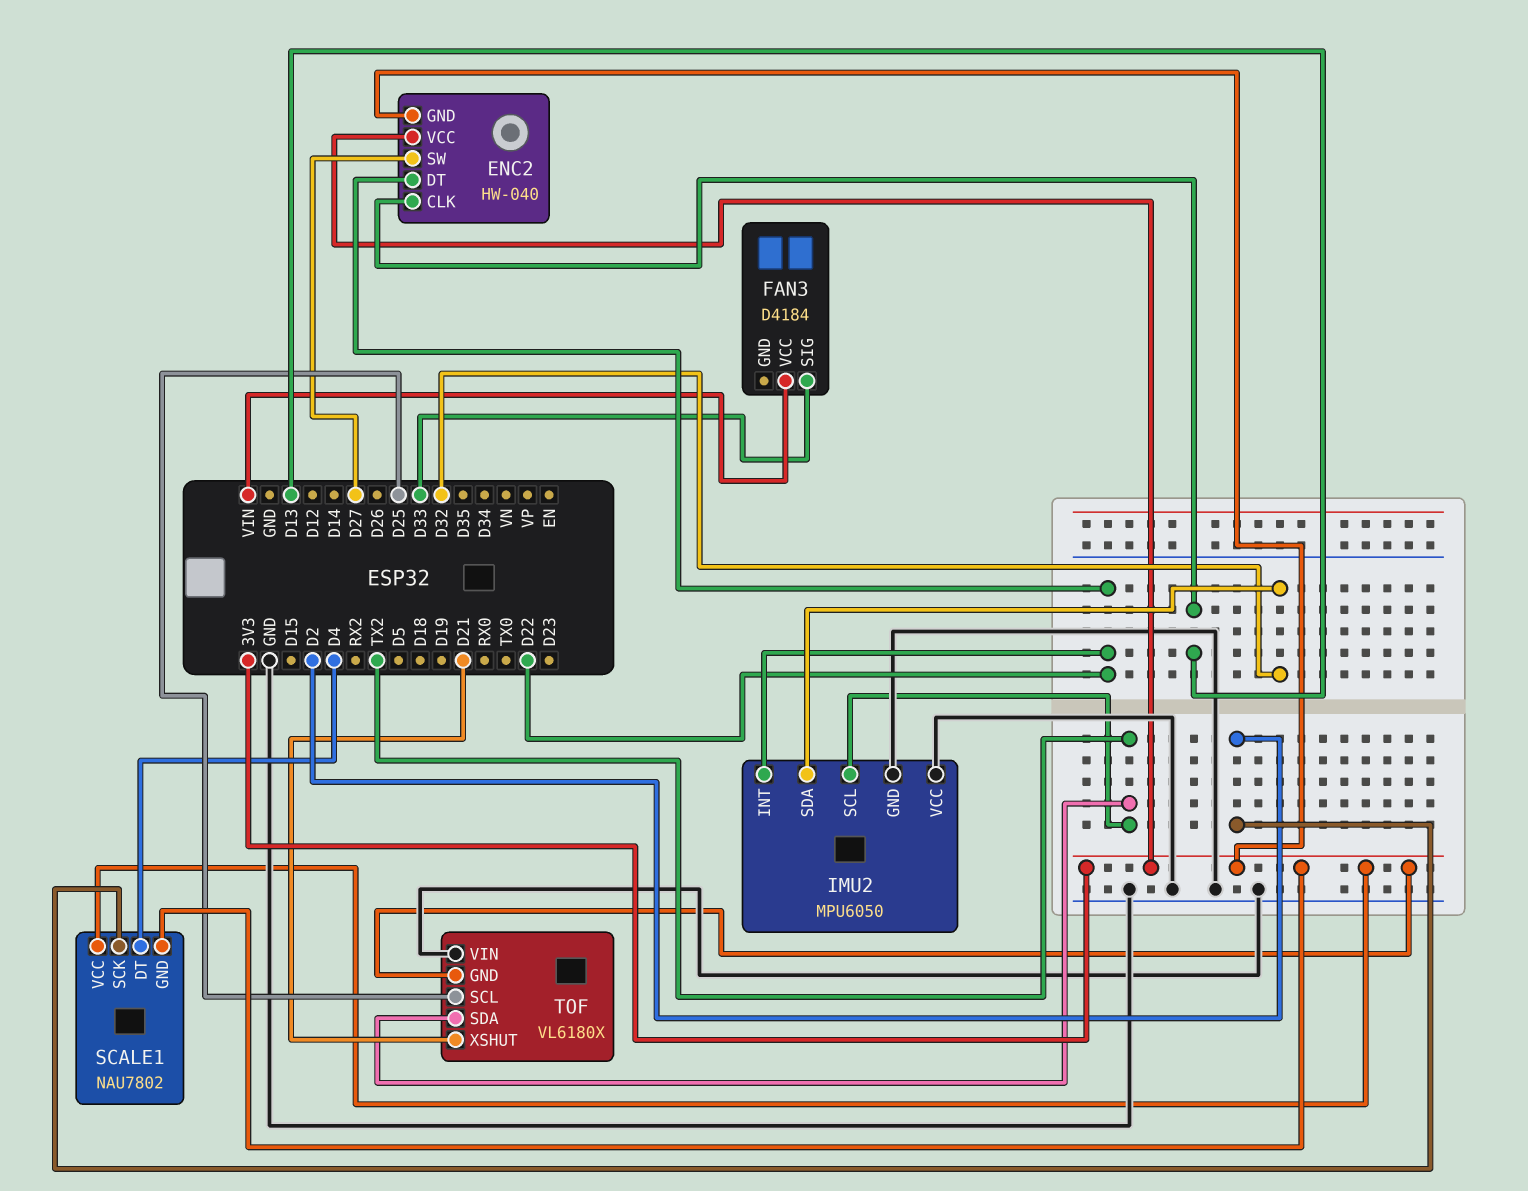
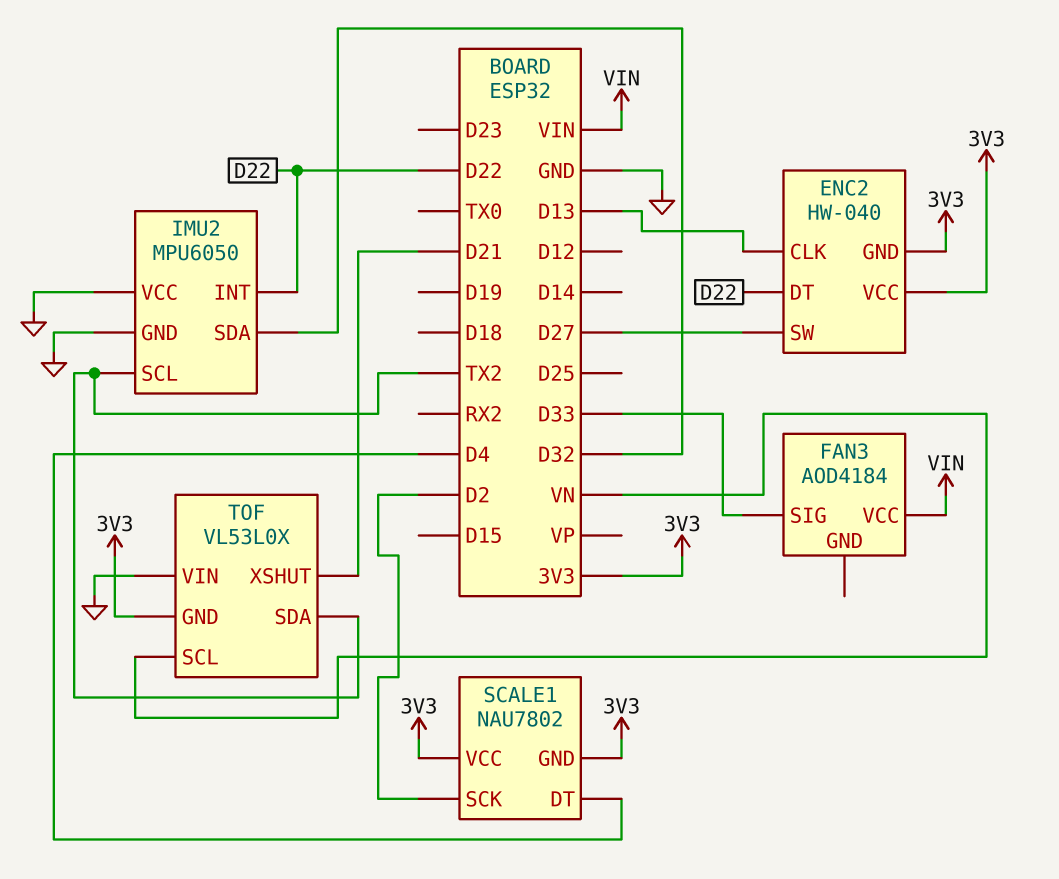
FAN3: D4184 -> AOD4184
TOF: VL6180X -> VL53L0X
TOF pin SCL: D25 -> VN

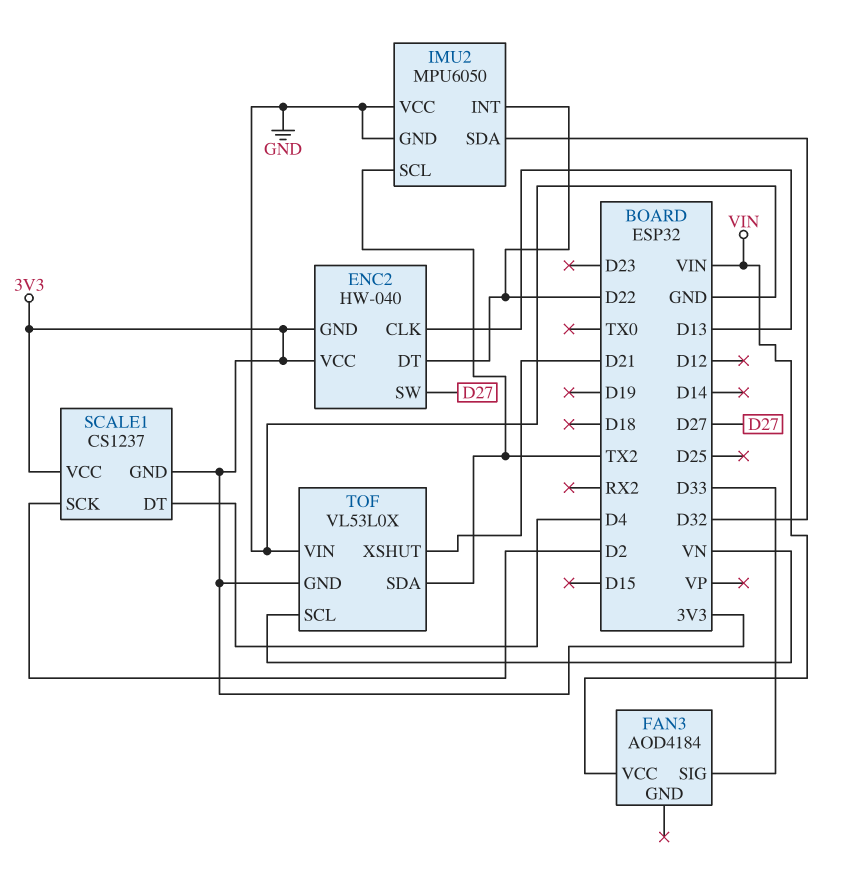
SCALE1: NAU7802 -> CS1237

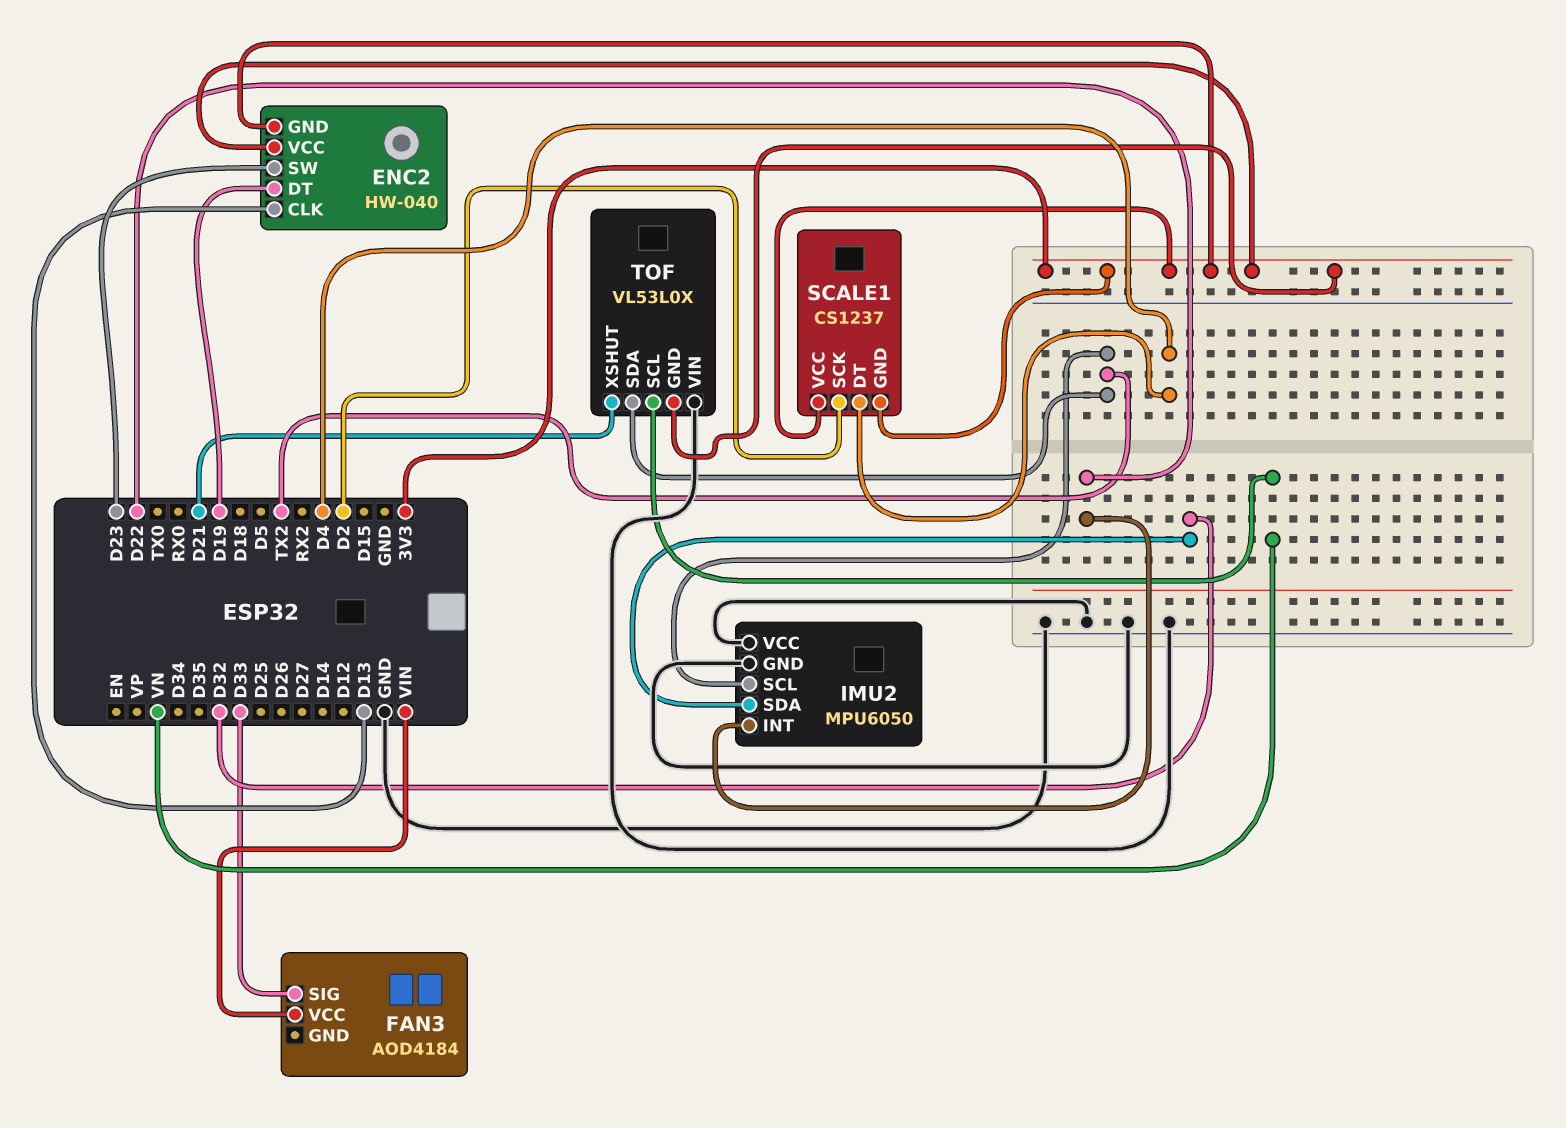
ENC2 pin DT: D22 -> D19
ENC2 pin SW: D27 -> D23

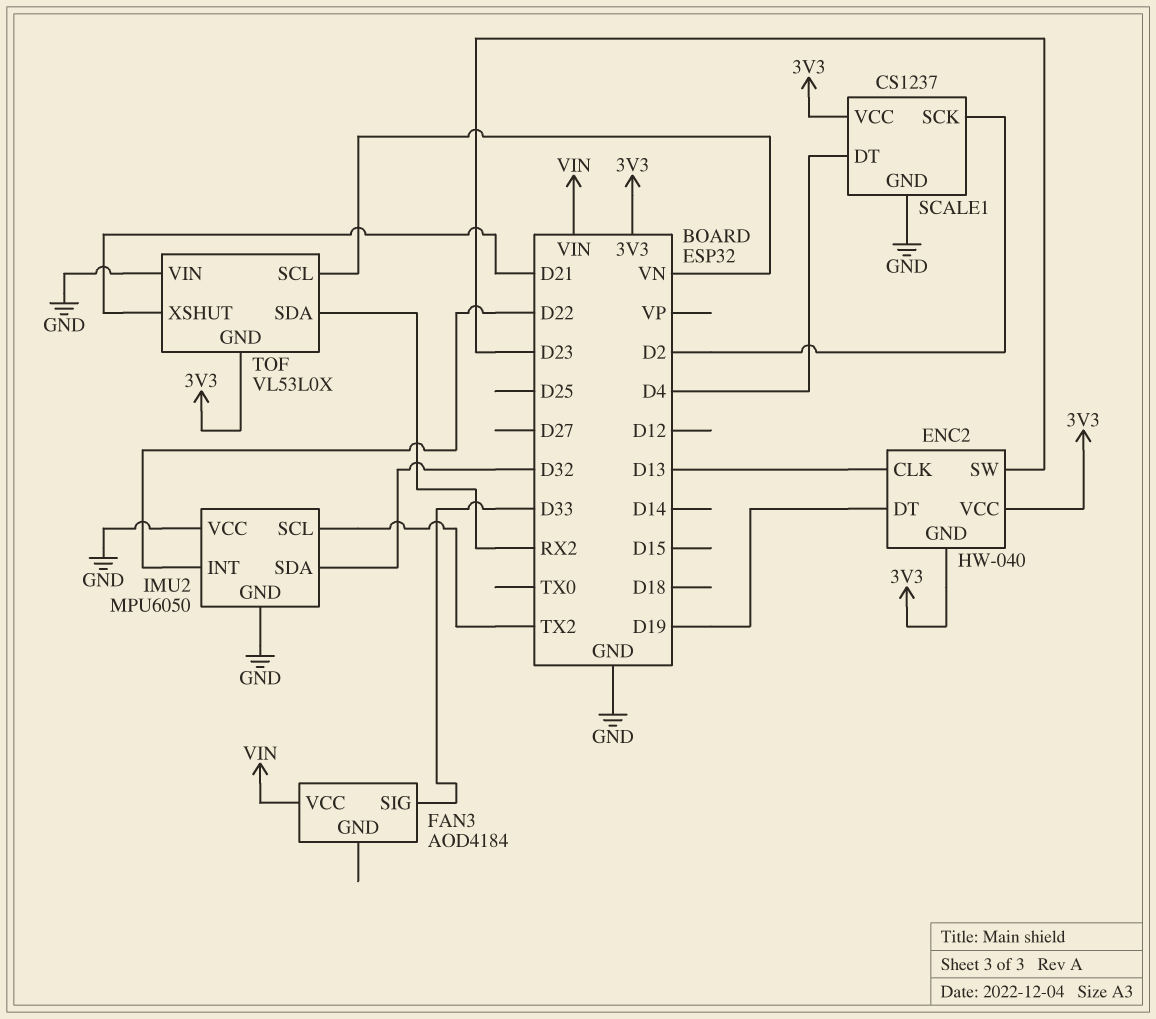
SCALE1 pin GND: 3V3 -> GND
TOF pin SDA: TX2 -> RX2

